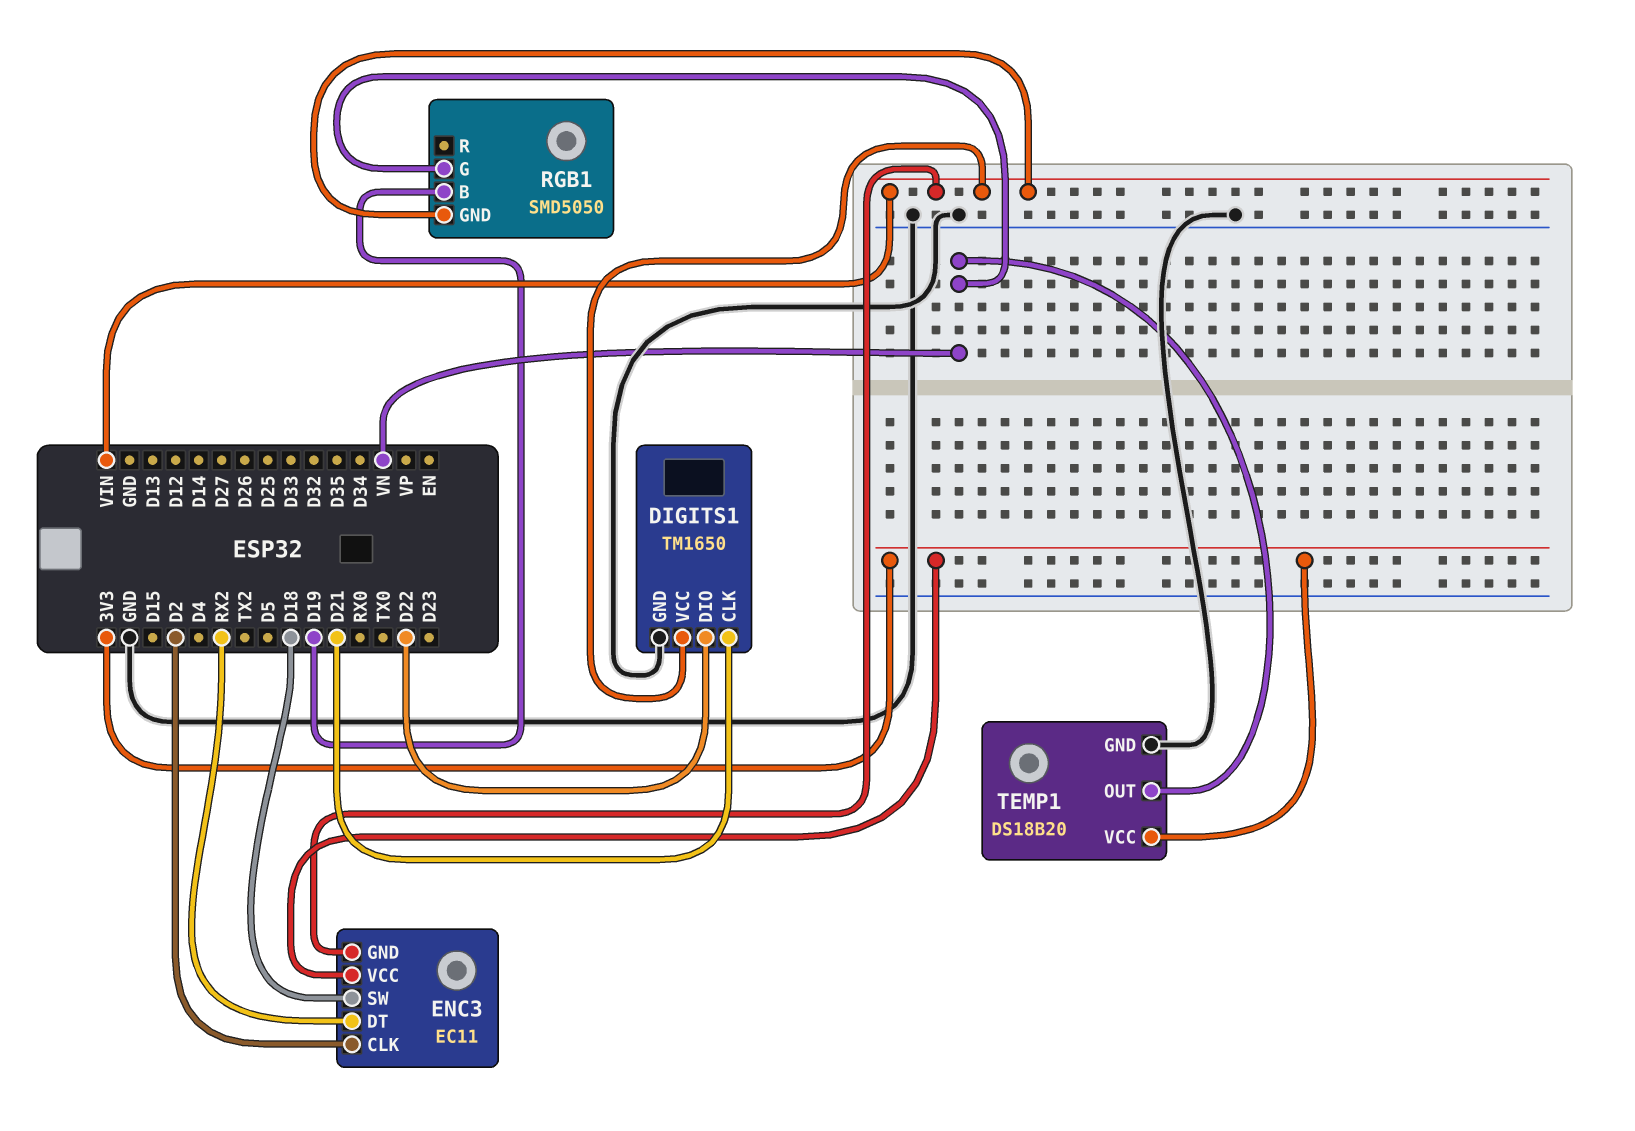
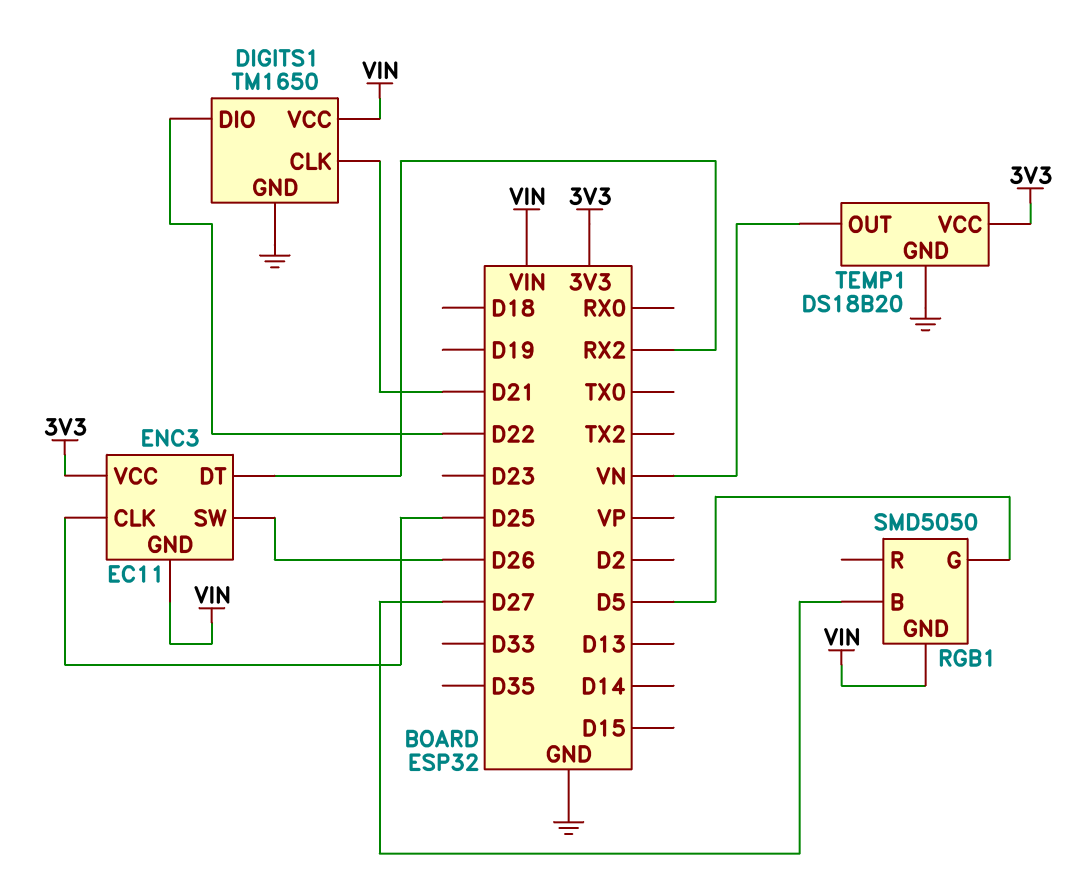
ENC3 pin CLK: D2 -> D25
ENC3 pin SW: D18 -> D26
RGB1 pin B: D19 -> D27
RGB1 pin G: VN -> D5

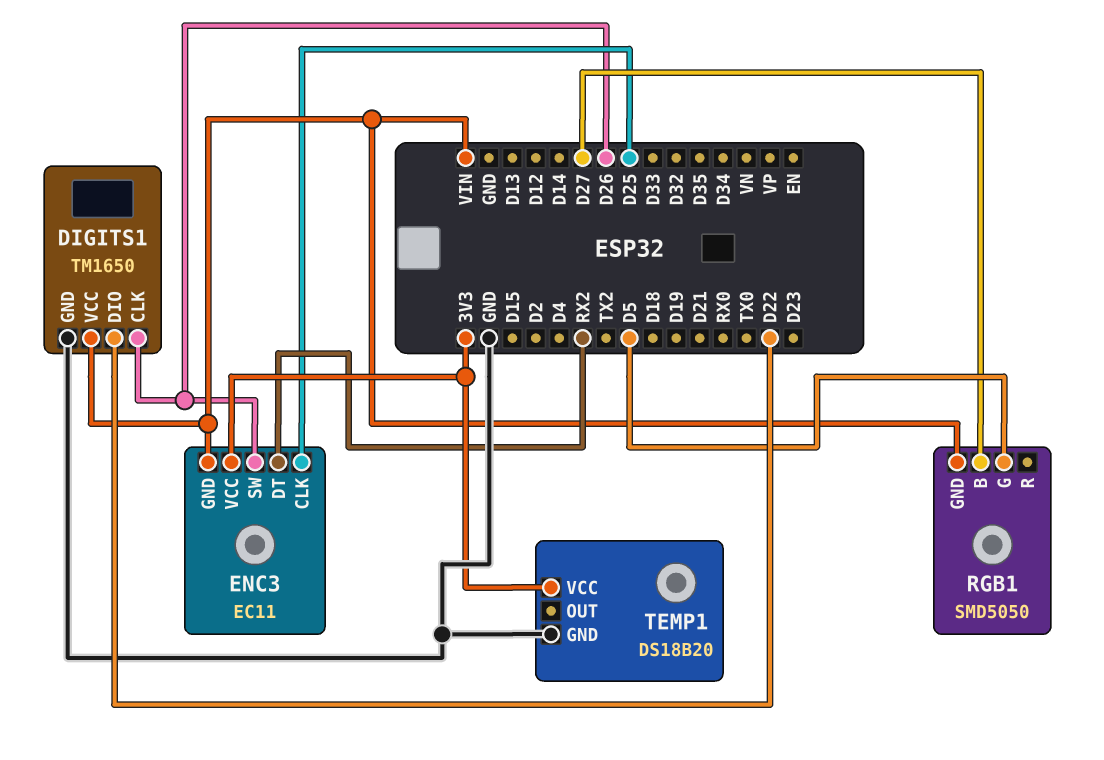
DIGITS1 pin CLK: D21 -> D26
TEMP1 pin OUT: VN -> none

